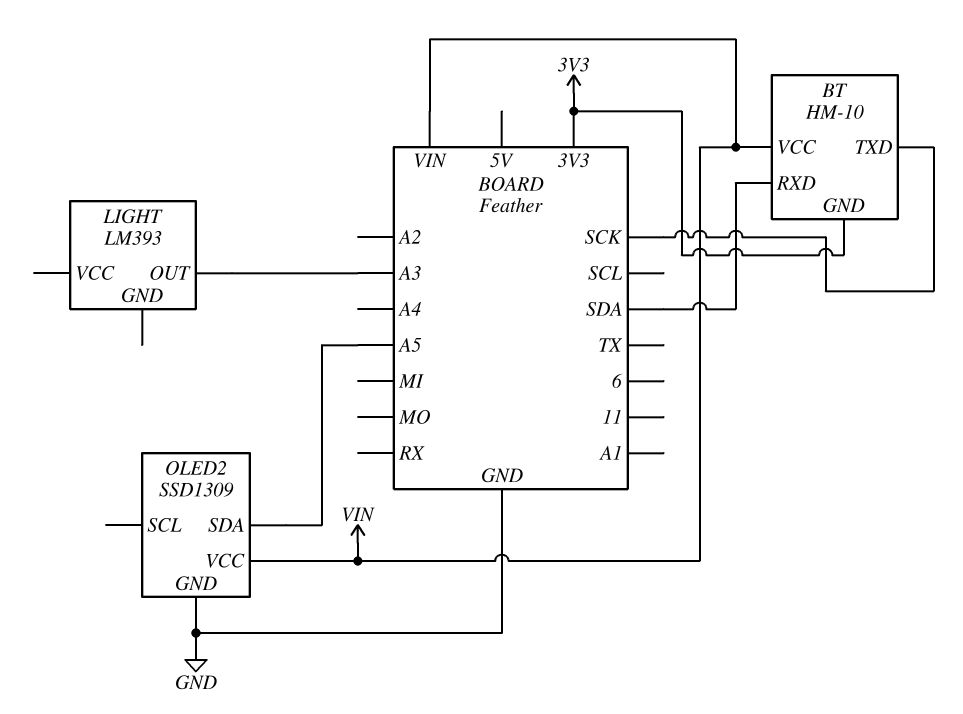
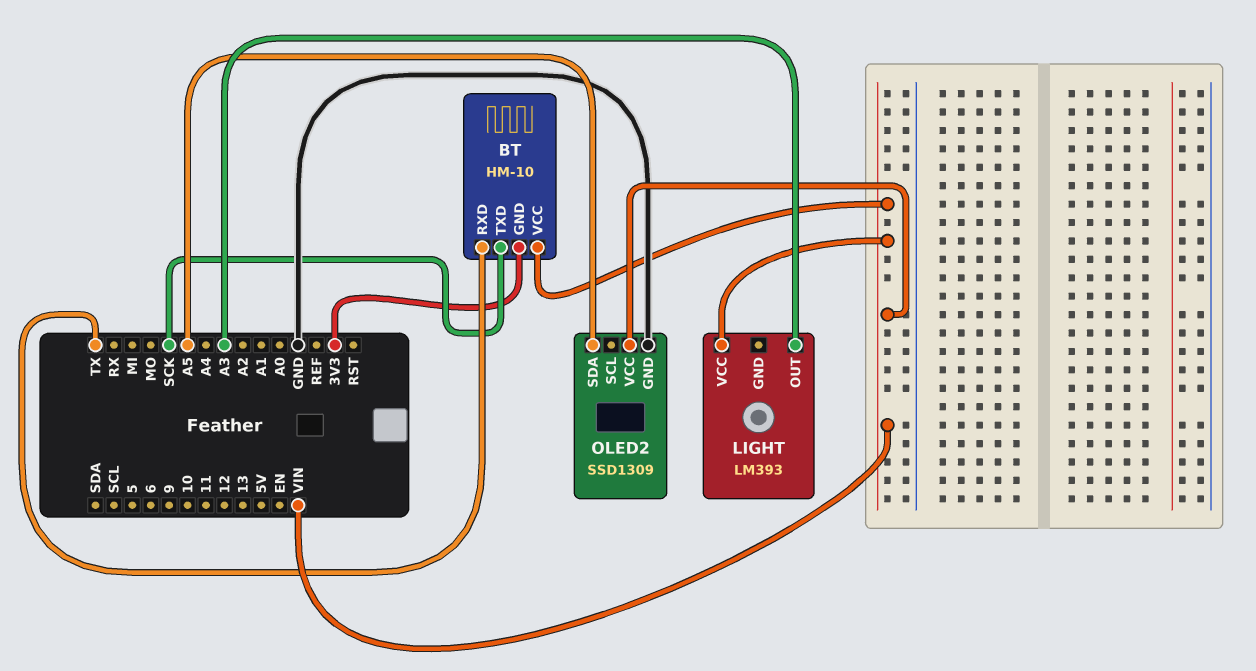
BT pin RXD: SDA -> TX
LIGHT pin VCC: none -> VIN

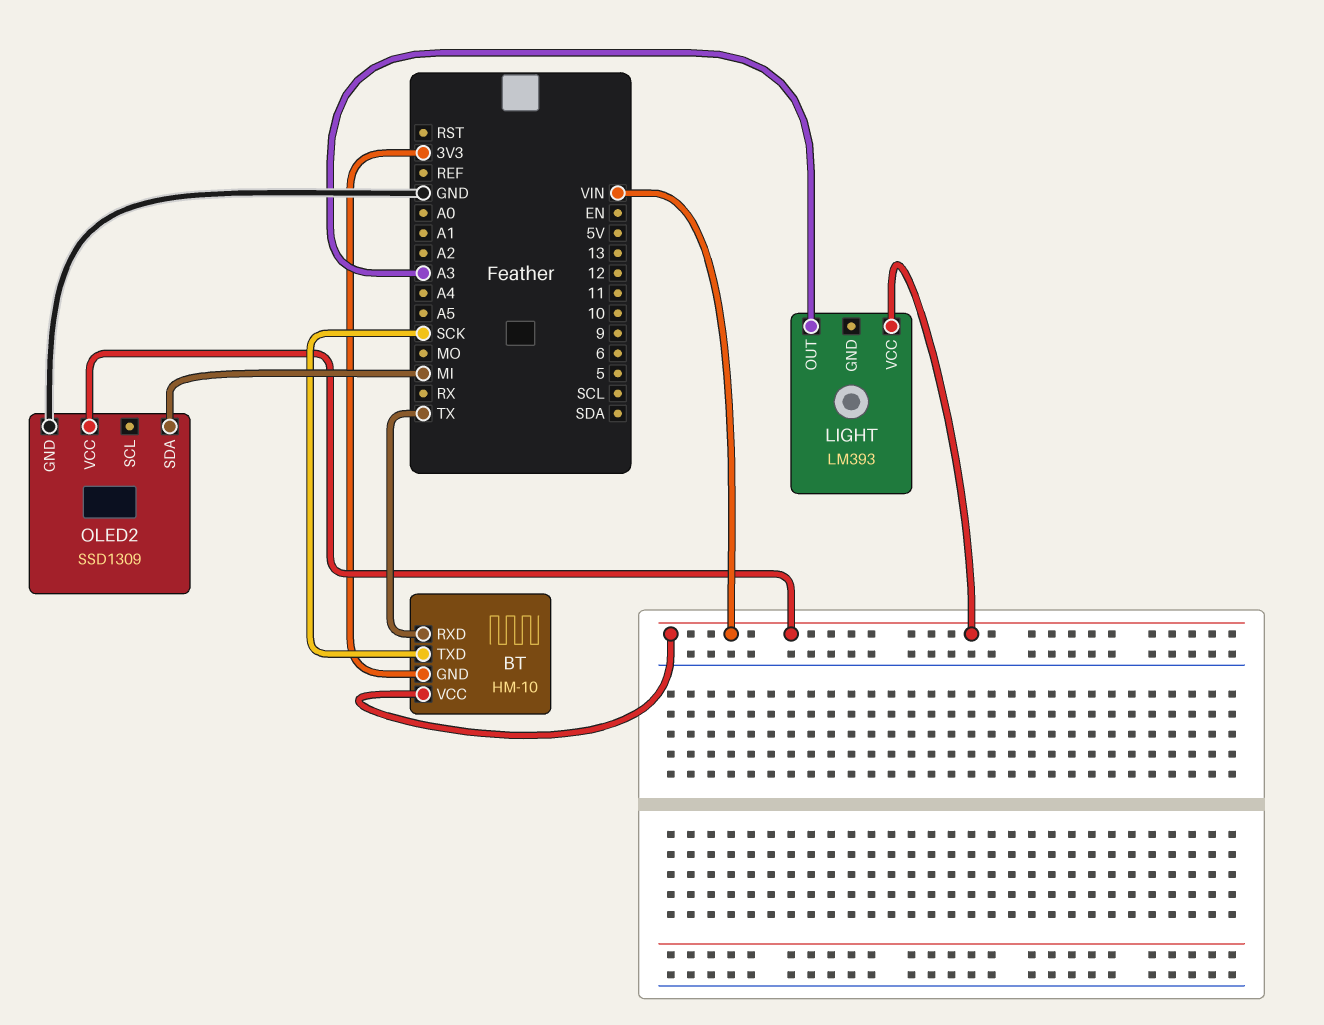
OLED2 pin SDA: A5 -> MI

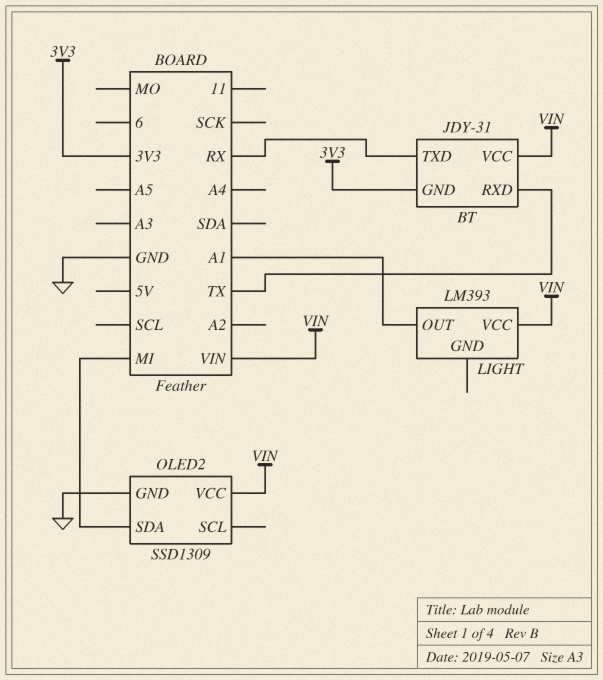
BT: HM-10 -> JDY-31
BT pin TXD: SCK -> RX
LIGHT pin OUT: A3 -> A1

